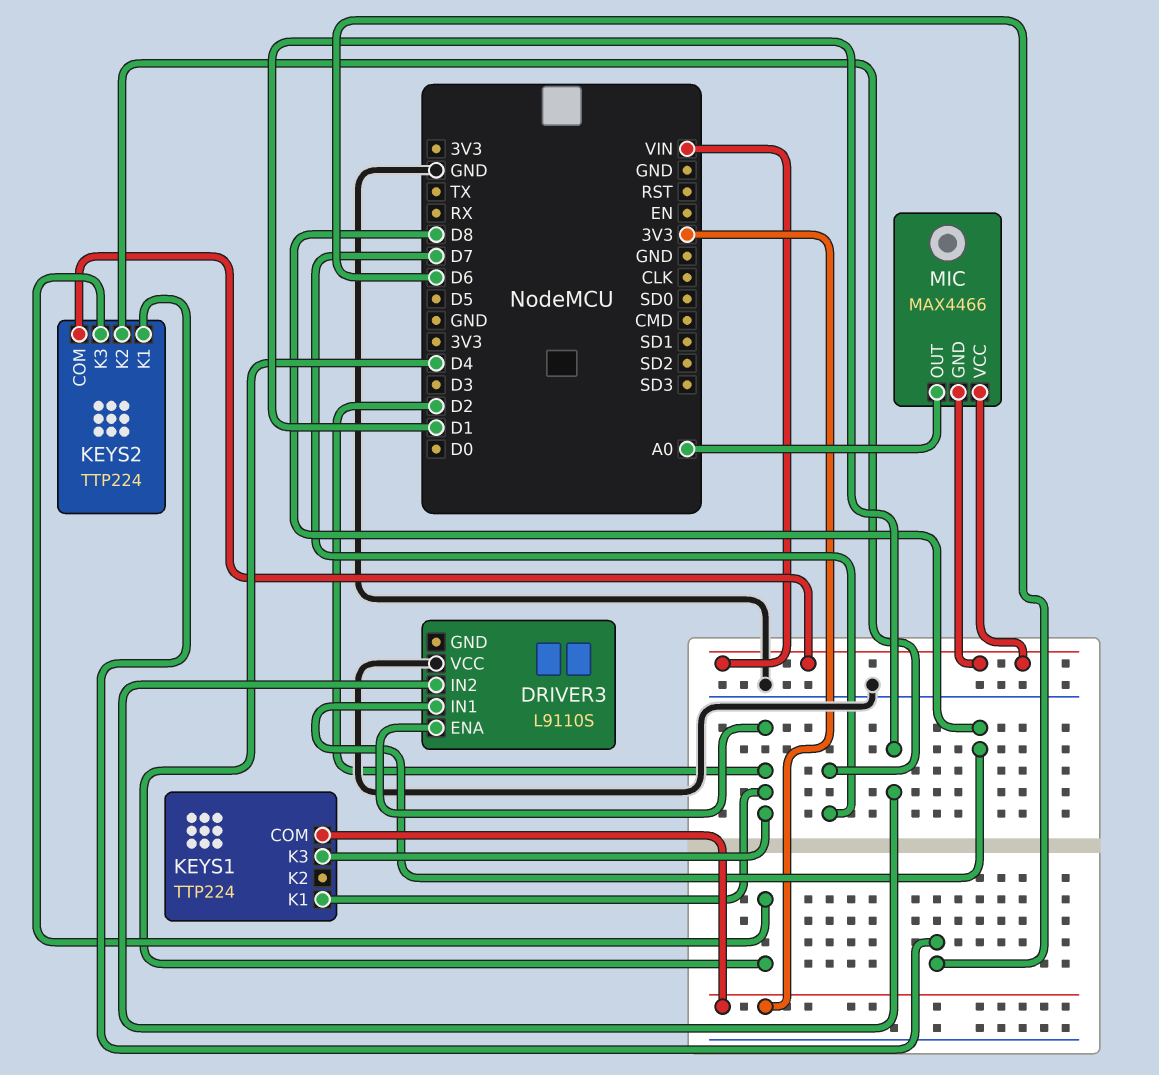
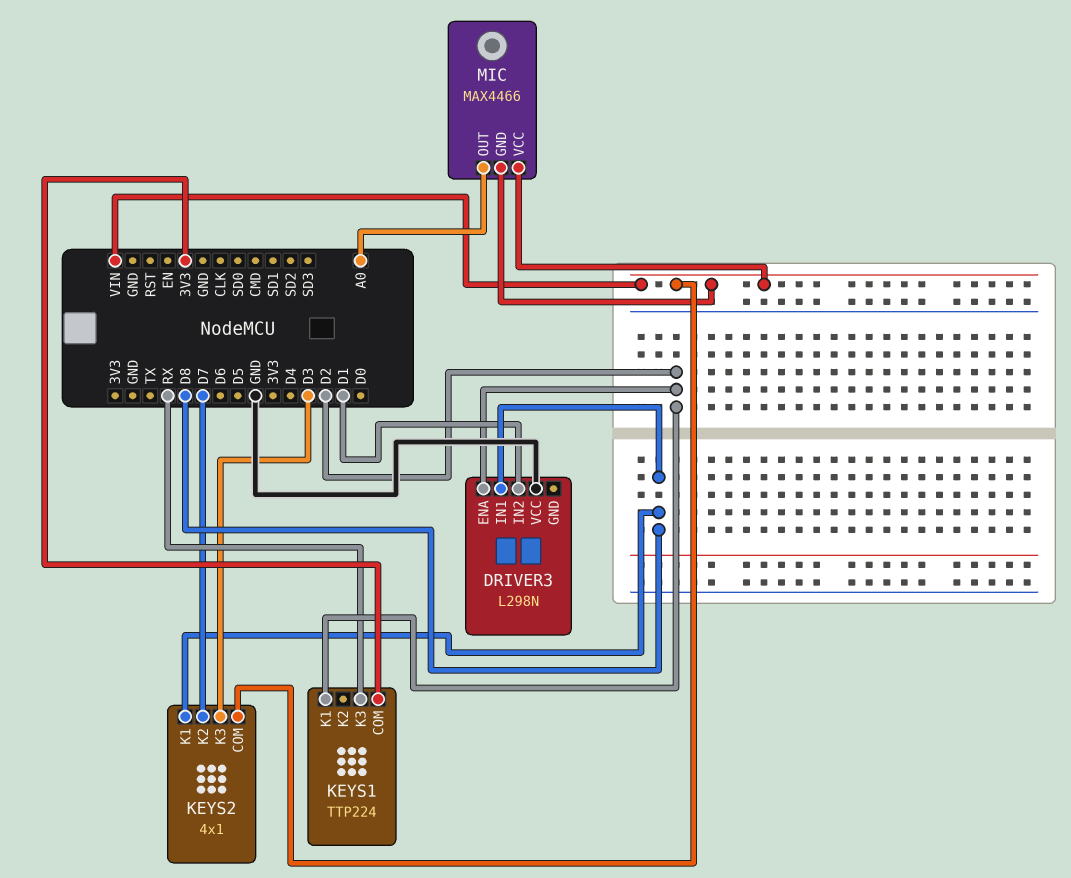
DRIVER3: L9110S -> L298N
KEYS1 pin K3: D2 -> RX
KEYS2: TTP224 -> 4x1
KEYS2 pin K1: D6 -> D8
KEYS2 pin K3: D4 -> D3

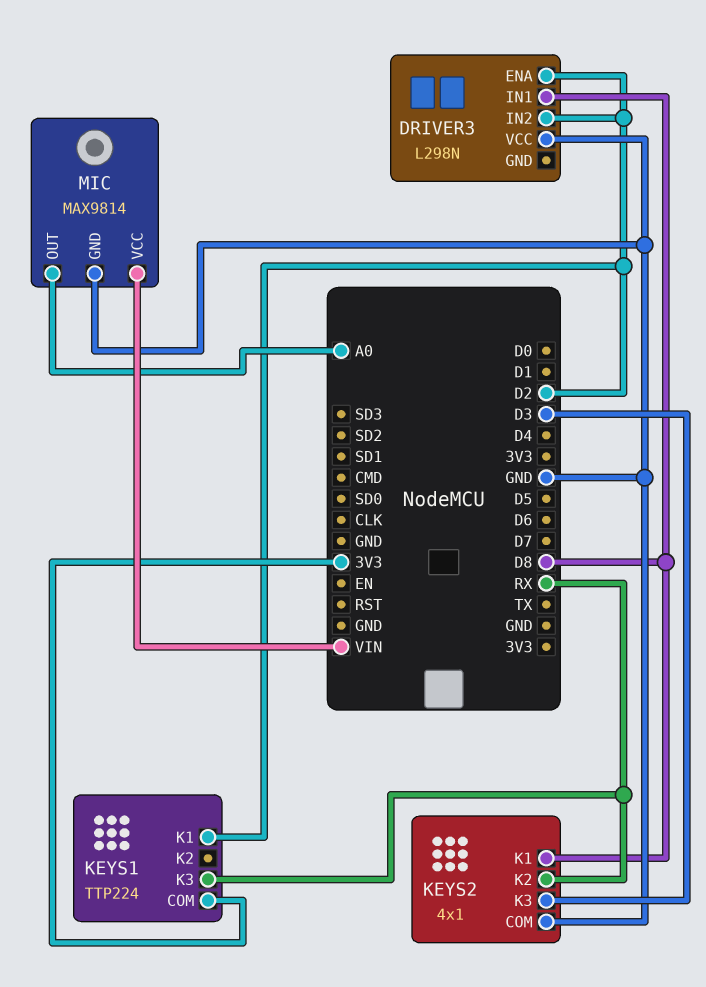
DRIVER3 pin IN2: D1 -> D2
KEYS2 pin COM: VIN -> GND
KEYS2 pin K2: D7 -> RX
MIC: MAX4466 -> MAX9814
MIC pin GND: VIN -> GND

